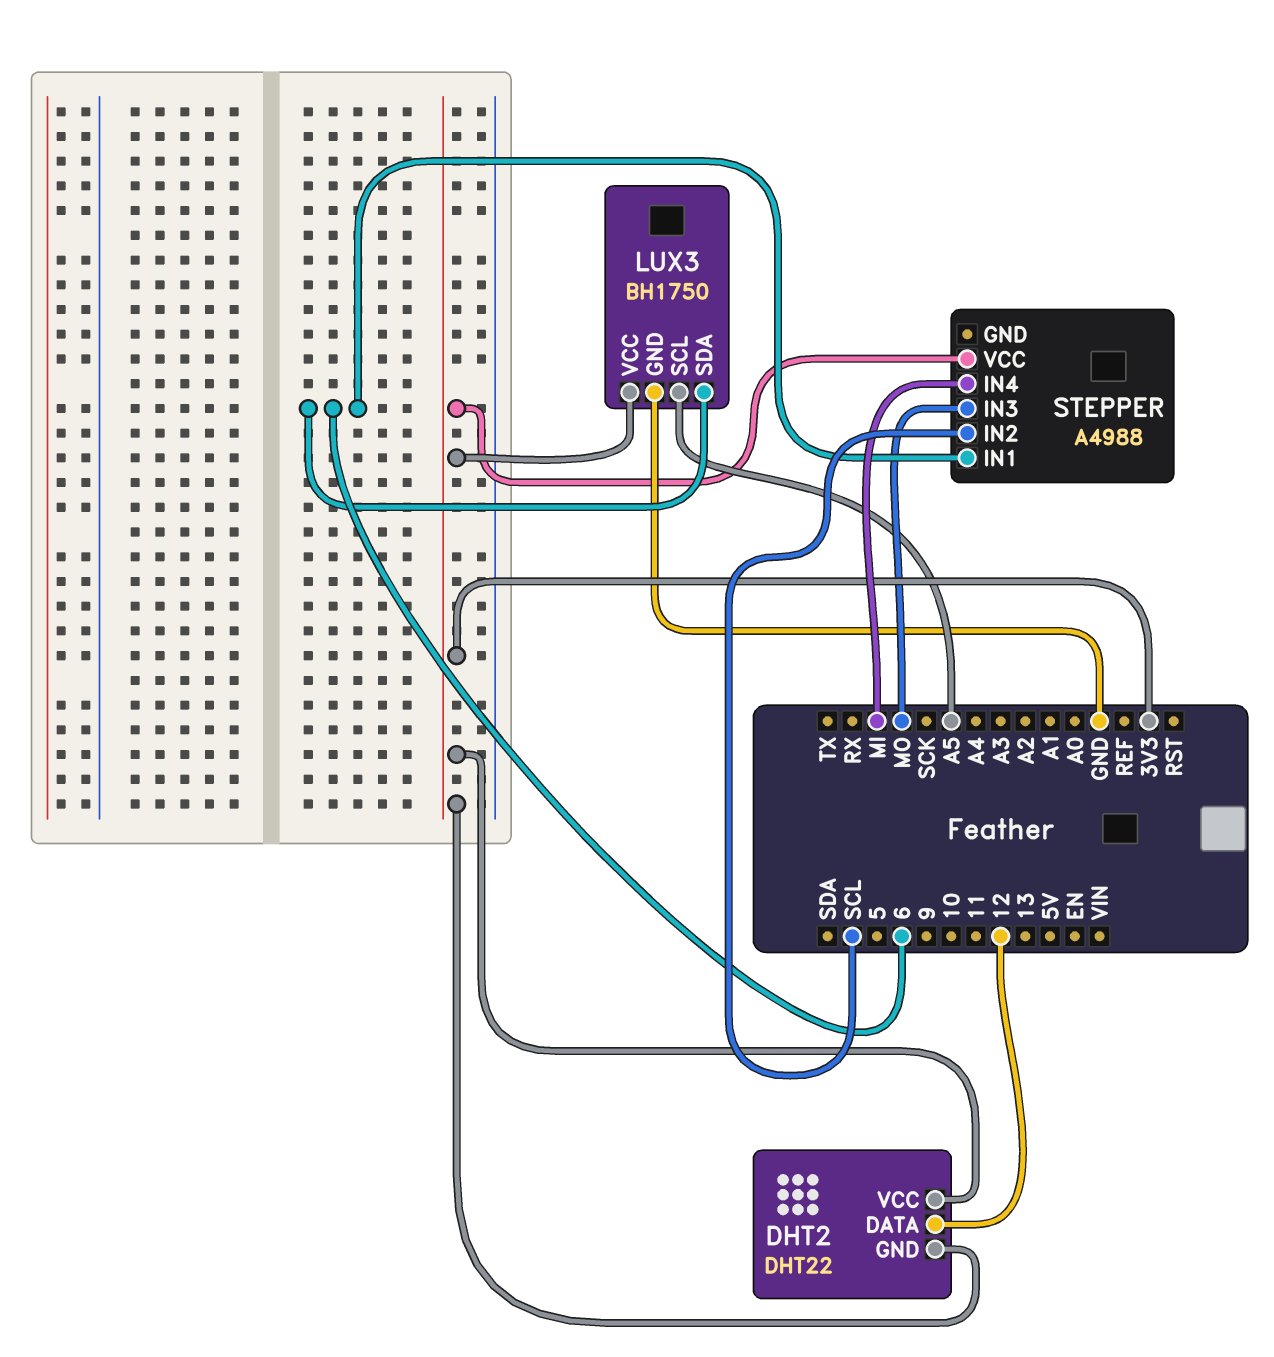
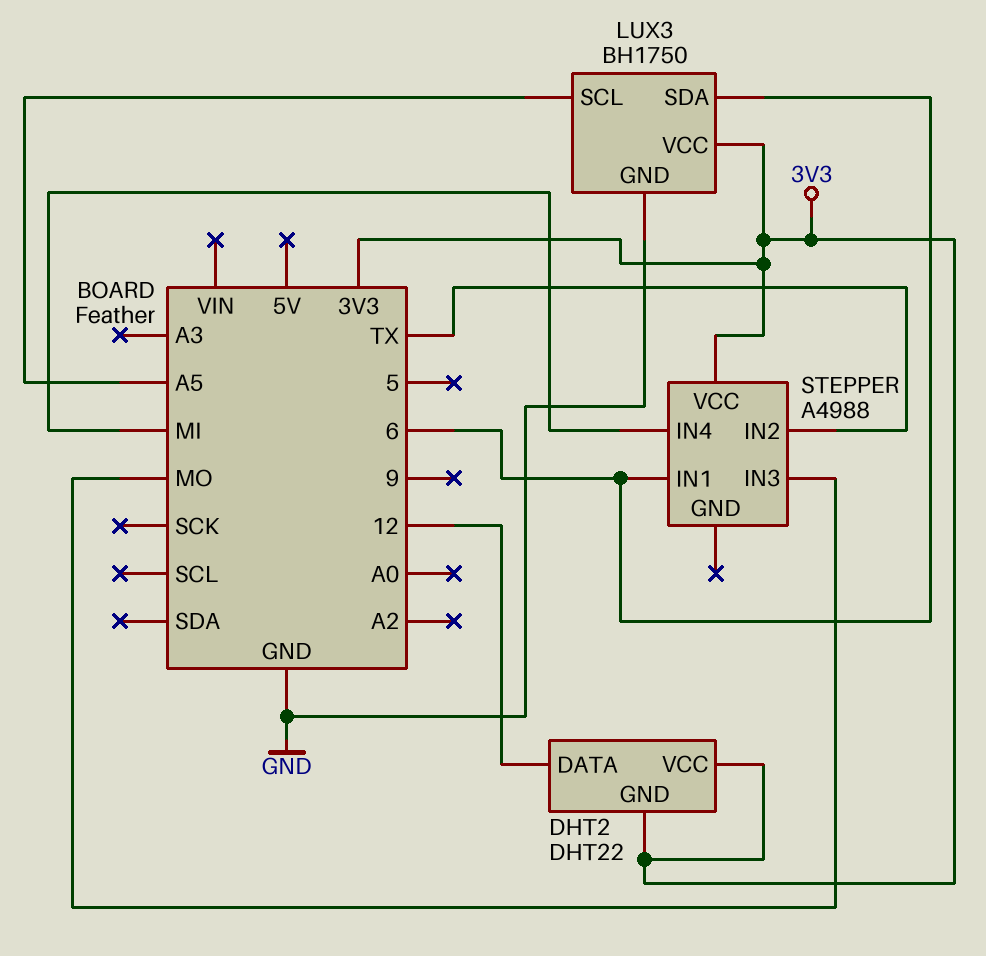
STEPPER pin IN2: SCL -> TX

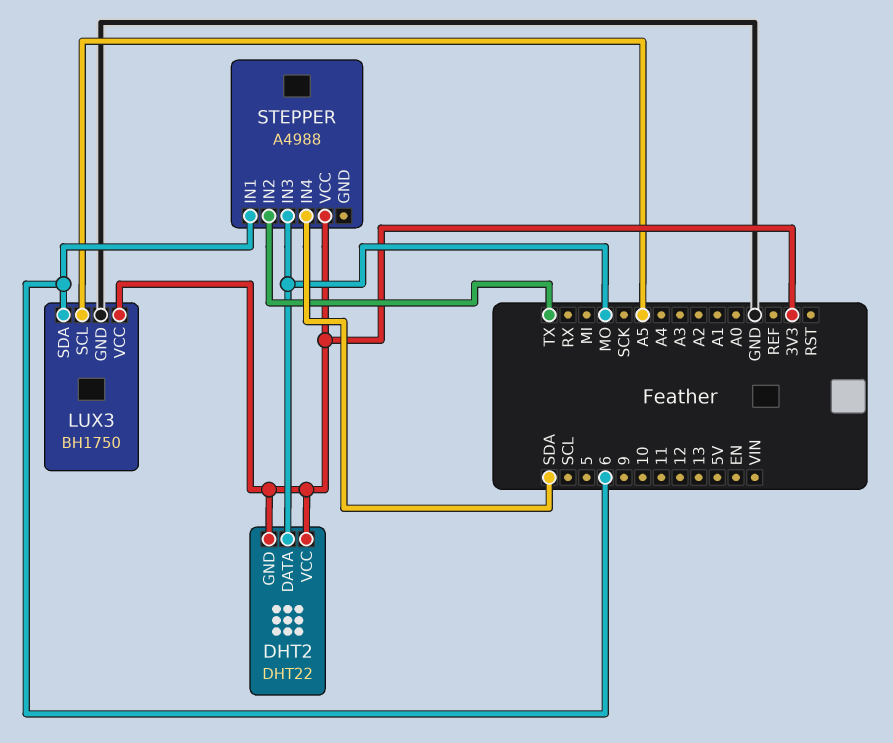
DHT2 pin DATA: 12 -> MO
STEPPER pin IN4: MI -> SDA

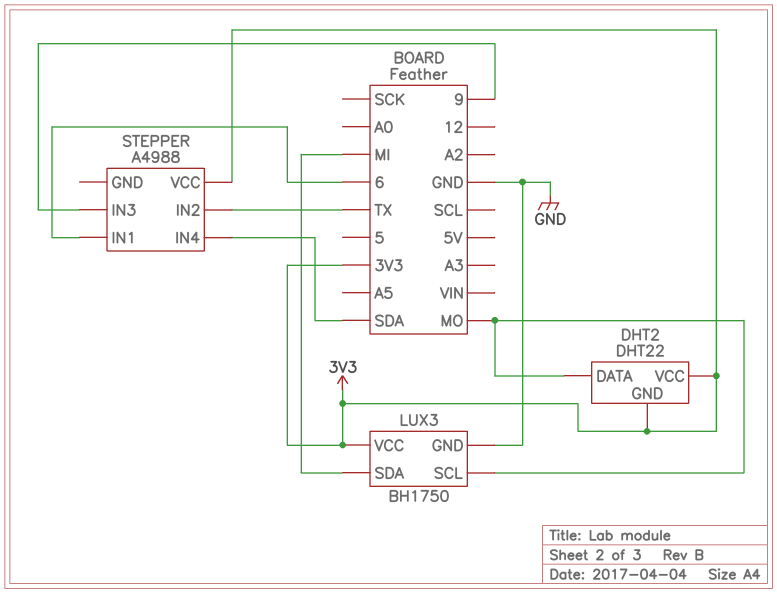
LUX3 pin SCL: A5 -> MO
LUX3 pin SDA: 6 -> MI
STEPPER pin IN3: MO -> 9

